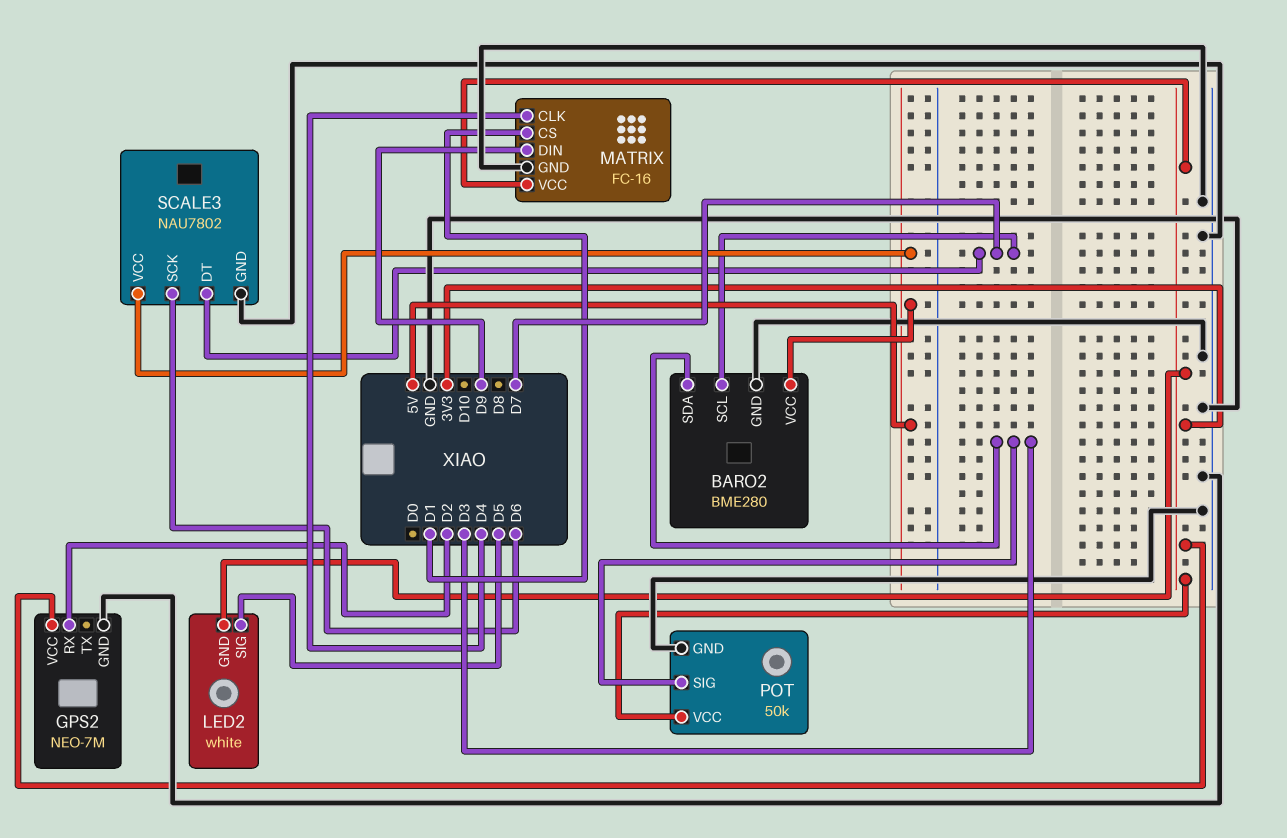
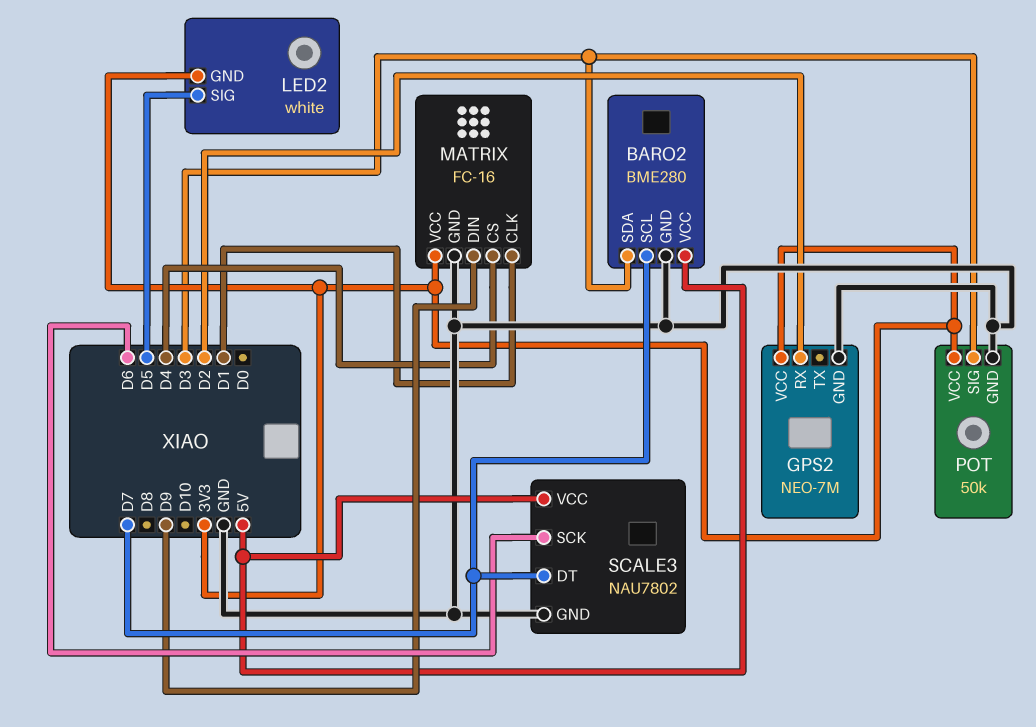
MATRIX pin CLK: D4 -> D1
MATRIX pin CS: D1 -> D4

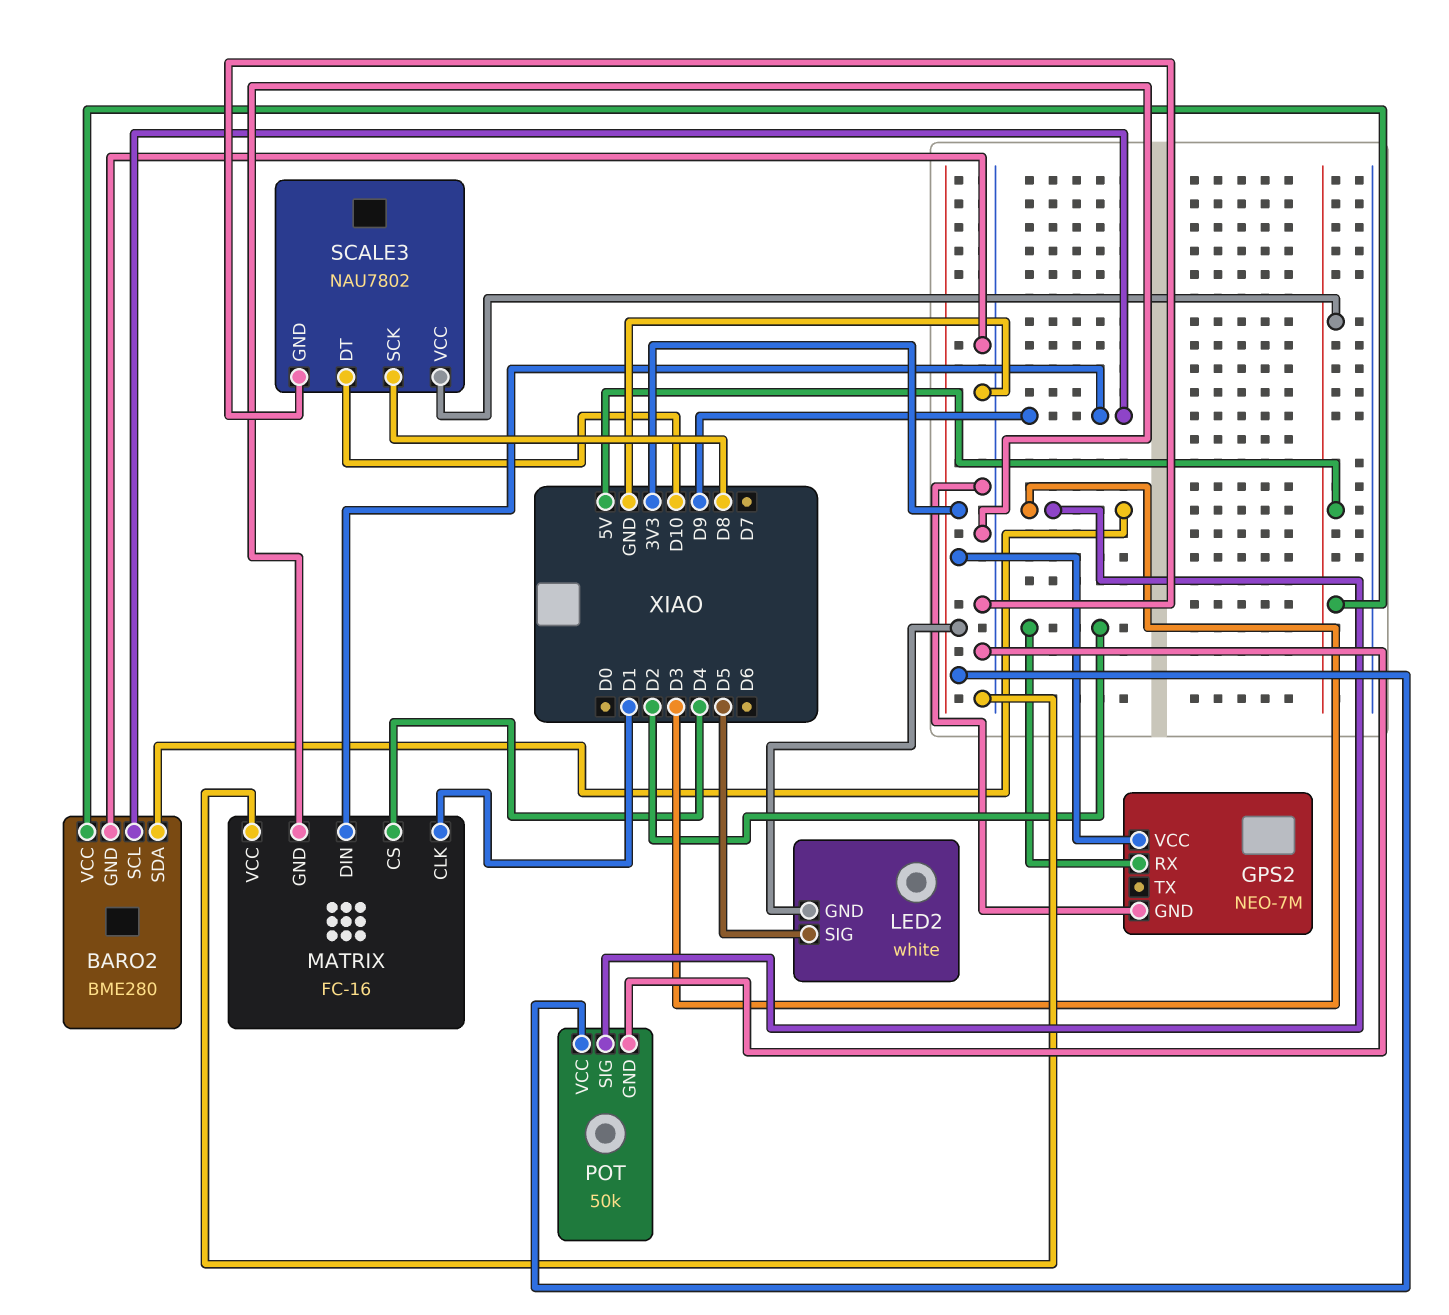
BARO2 pin SCL: D7 -> D9
MATRIX pin VCC: 3V3 -> GND
SCALE3 pin DT: D7 -> D10
SCALE3 pin SCK: D6 -> D8

